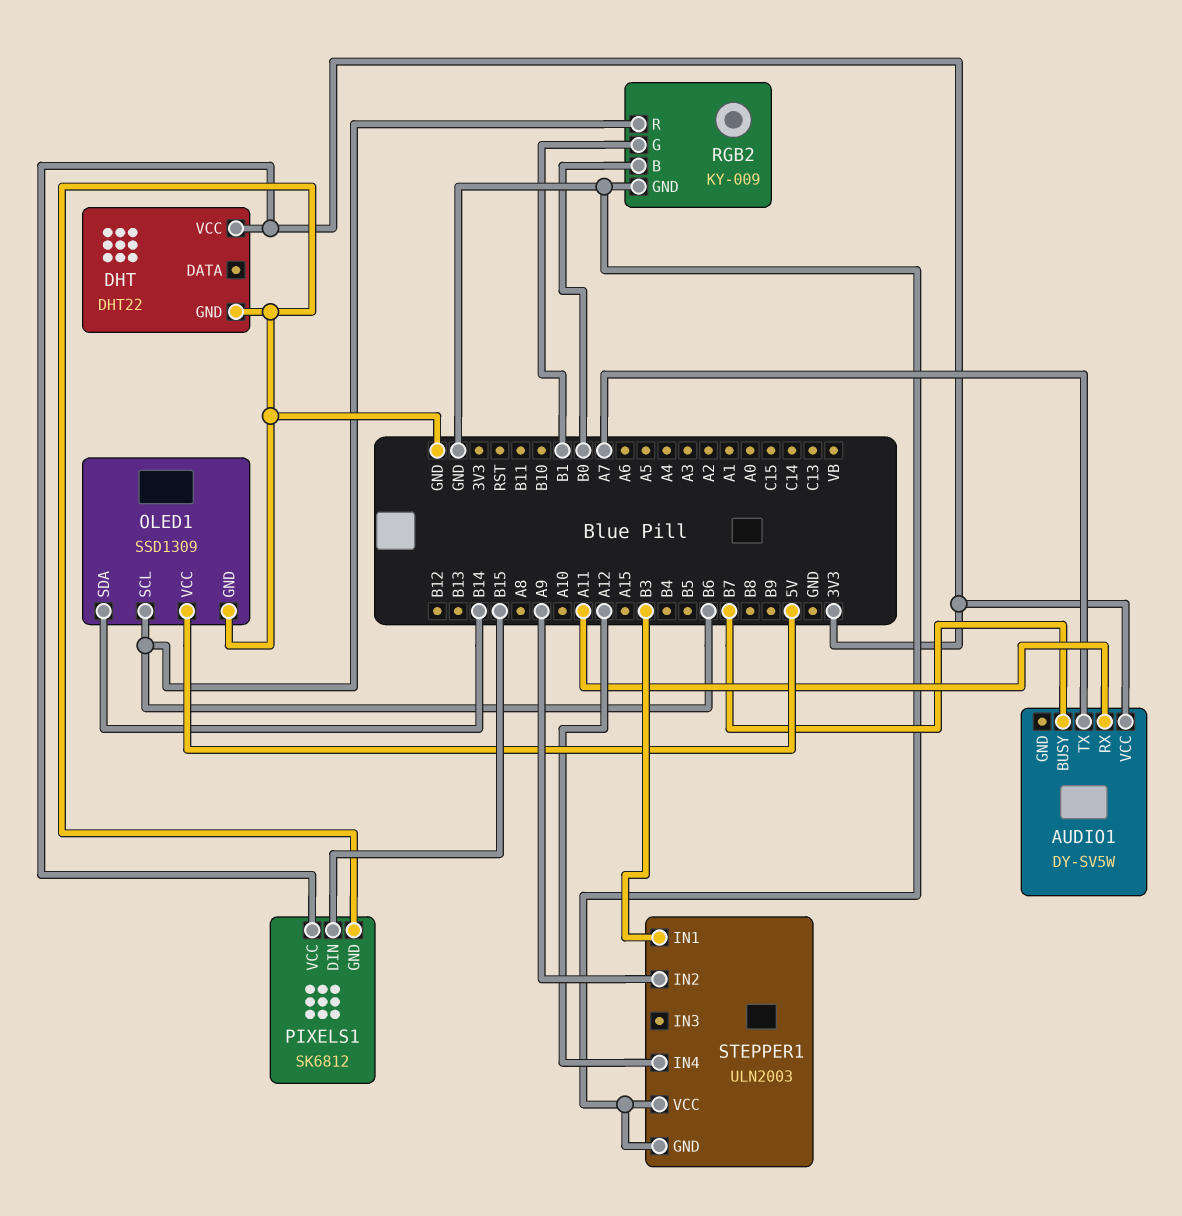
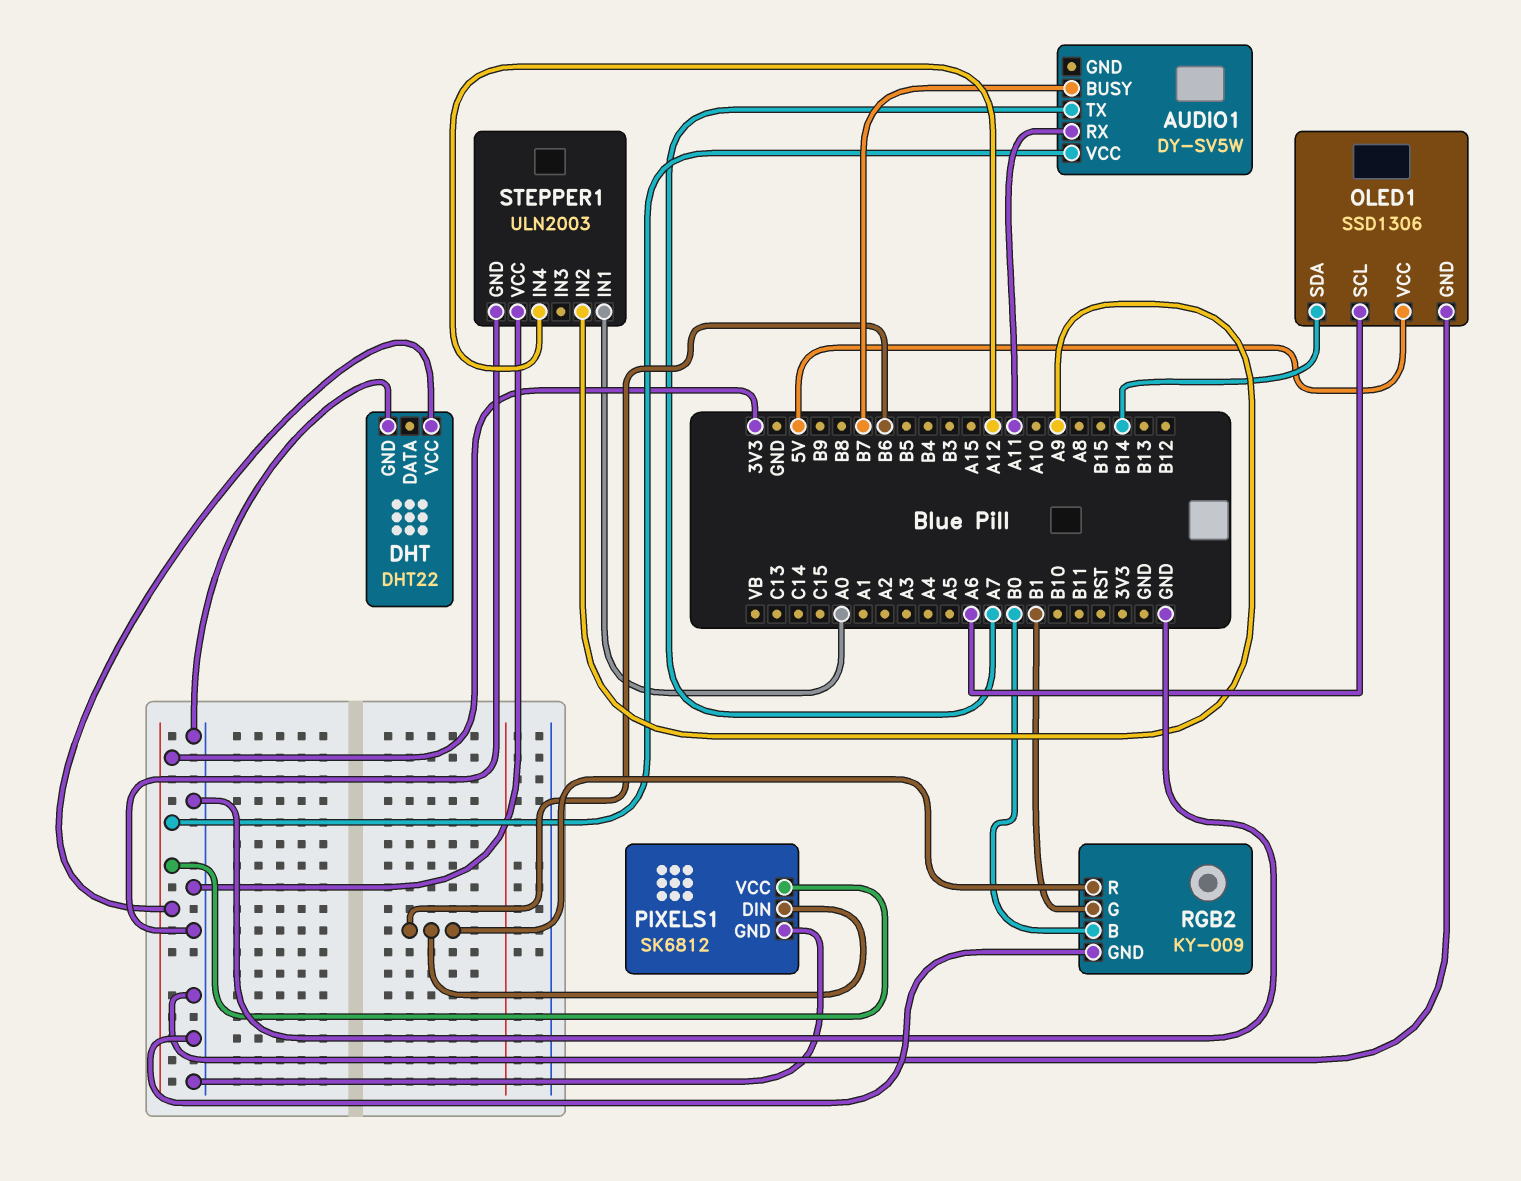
OLED1: SSD1309 -> SSD1306
OLED1 pin SCL: B6 -> A6
PIXELS1 pin DIN: B15 -> B6
STEPPER1 pin IN1: B3 -> A0

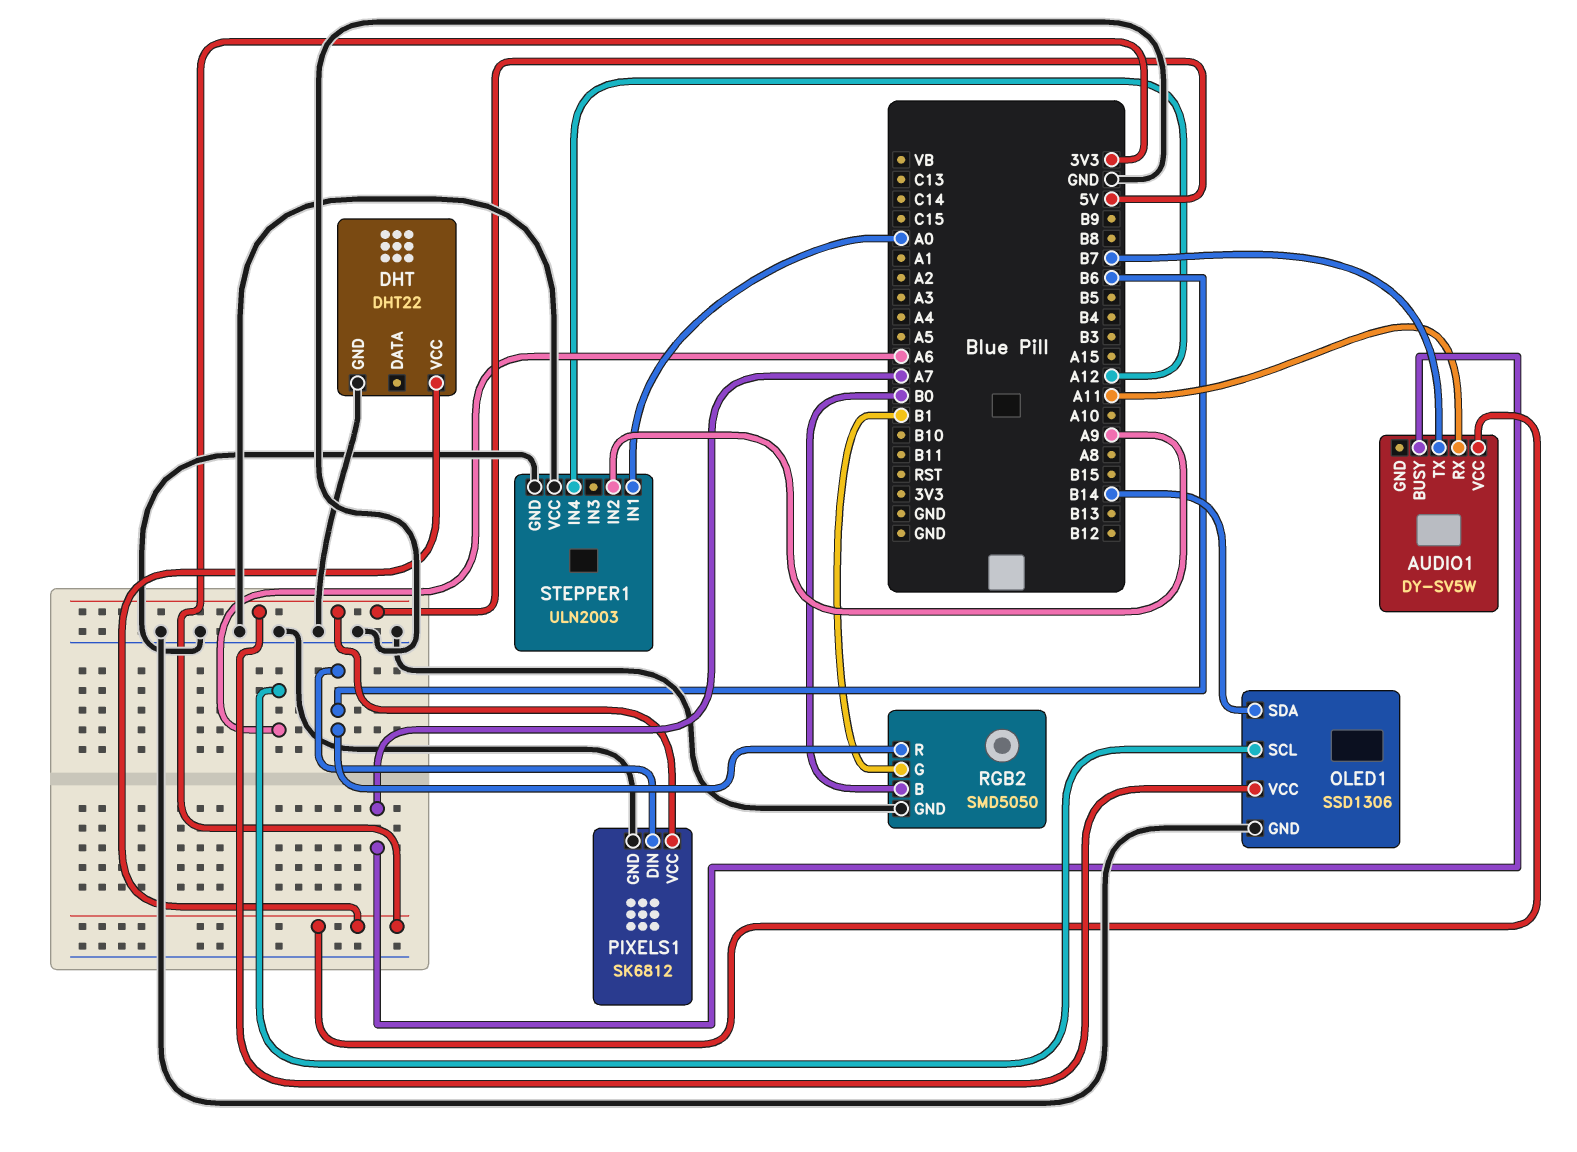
AUDIO1 pin BUSY: B7 -> A7
AUDIO1 pin TX: A7 -> B7
PIXELS1 pin VCC: 3V3 -> 5V
RGB2: KY-009 -> SMD5050

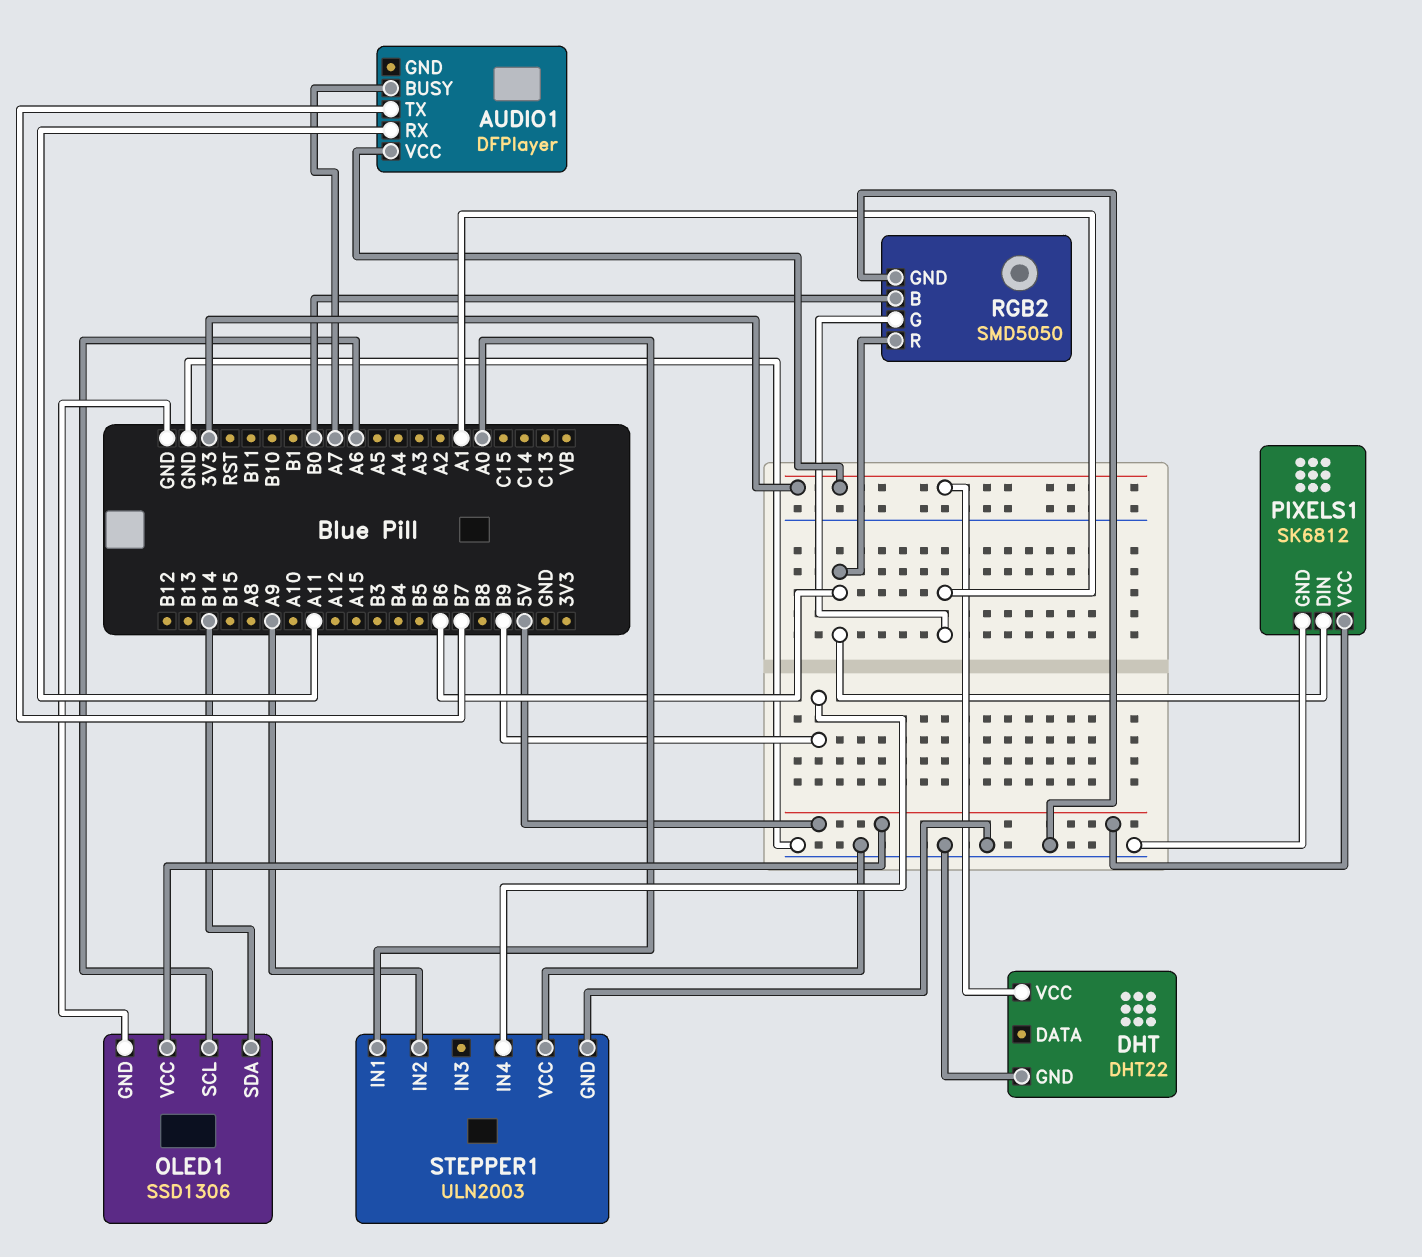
AUDIO1: DY-SV5W -> DFPlayer
RGB2 pin G: B1 -> A1
STEPPER1 pin IN4: A12 -> B9

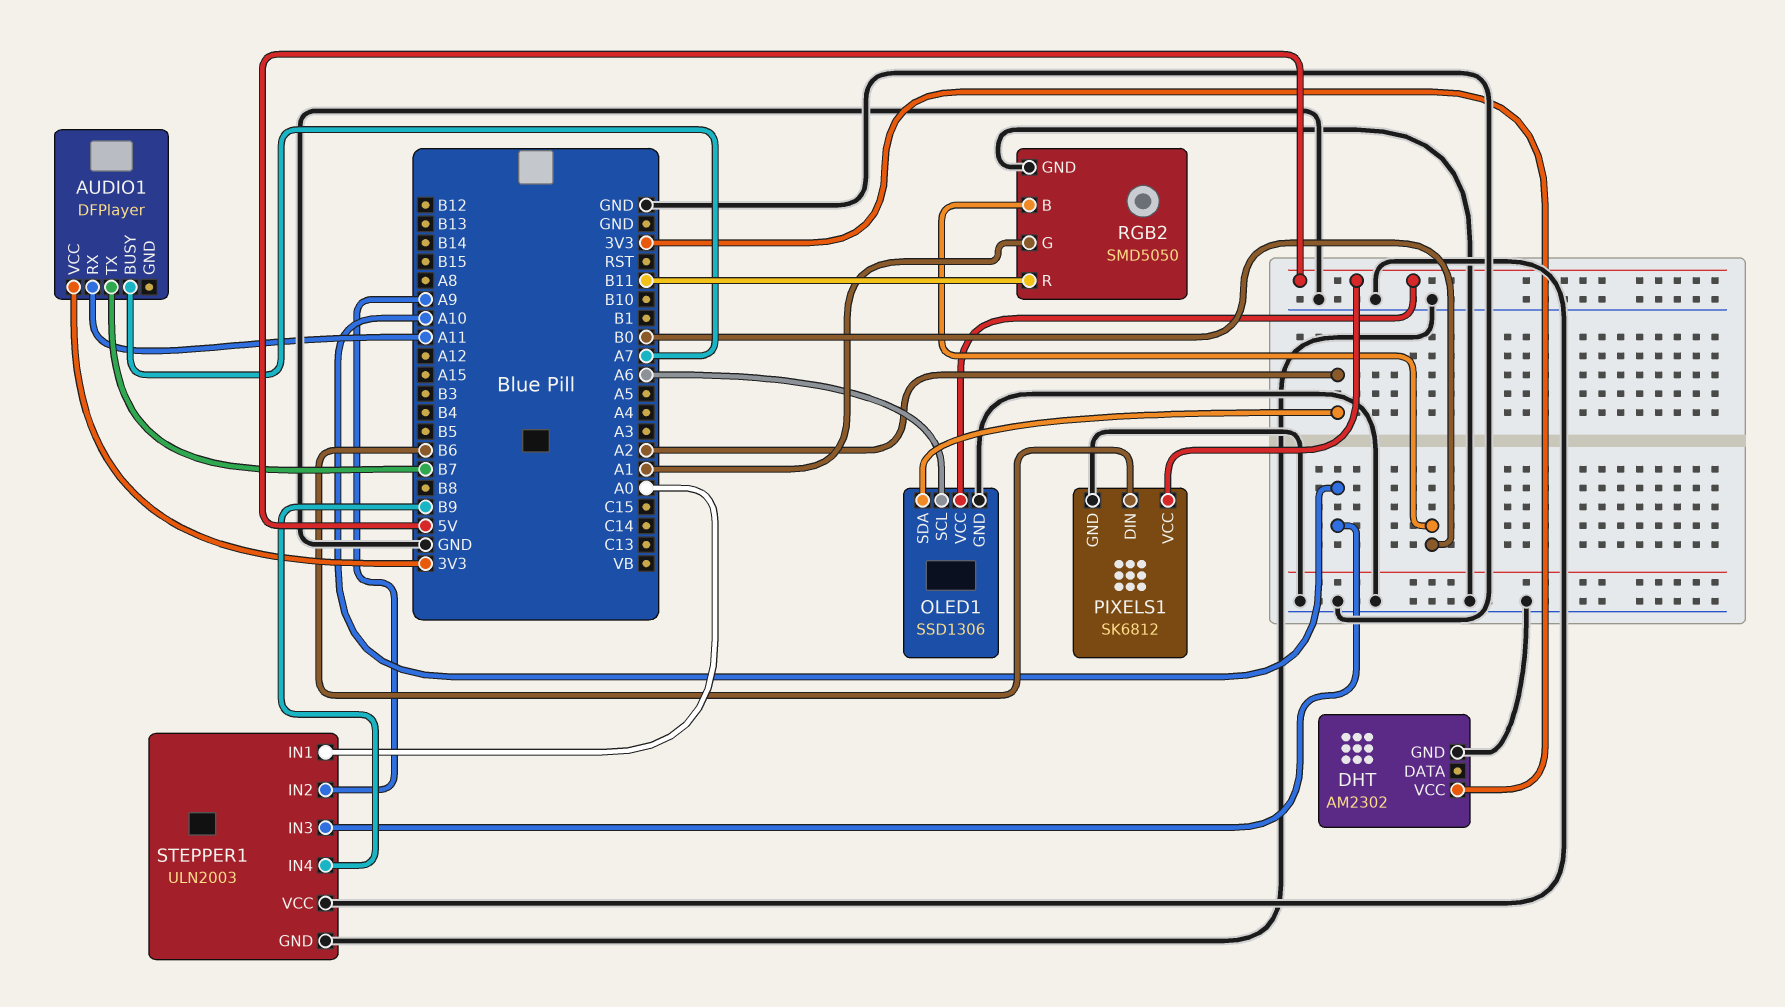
DHT: DHT22 -> AM2302
OLED1 pin SDA: B14 -> A2
RGB2 pin R: B6 -> B11
STEPPER1 pin IN3: none -> A10

